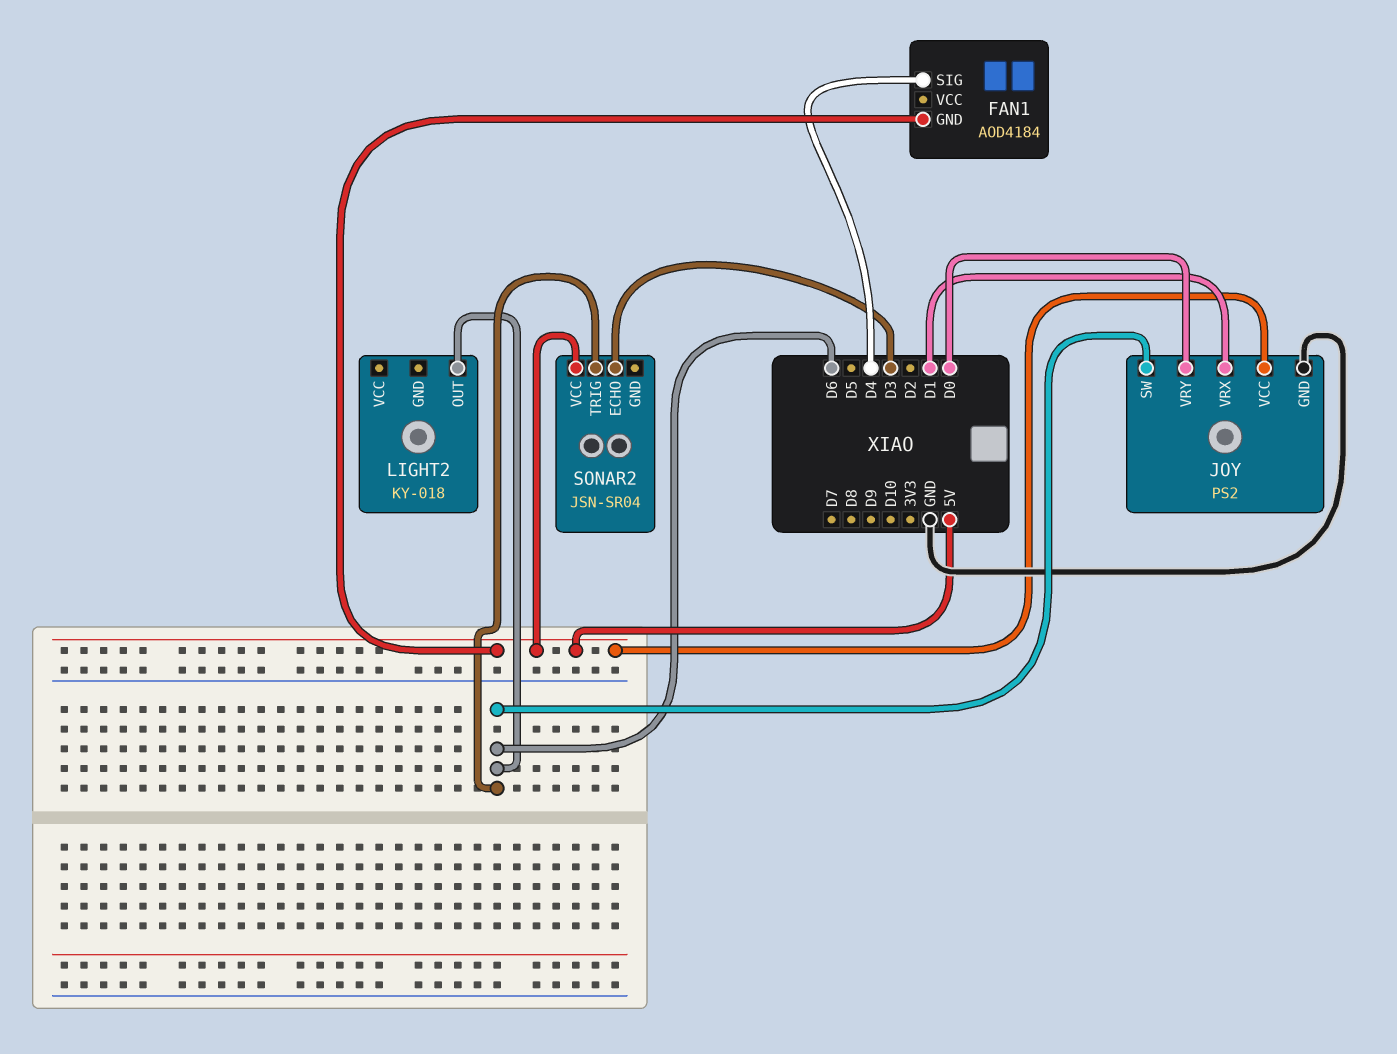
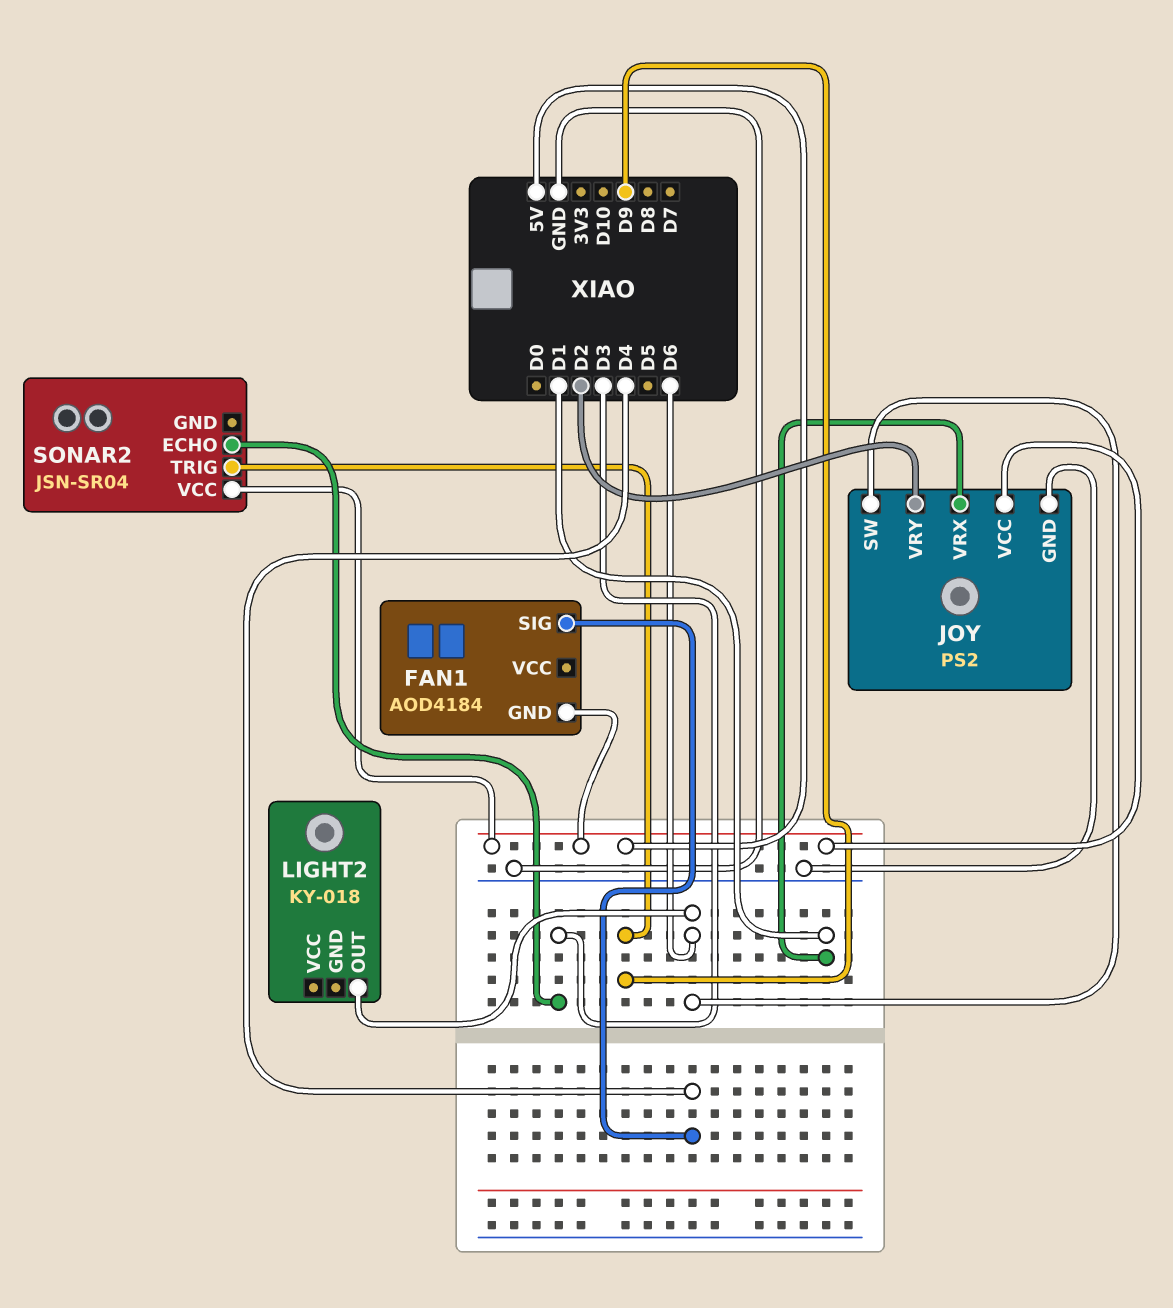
JOY pin VRY: D0 -> D2
SONAR2 pin TRIG: D6 -> D9

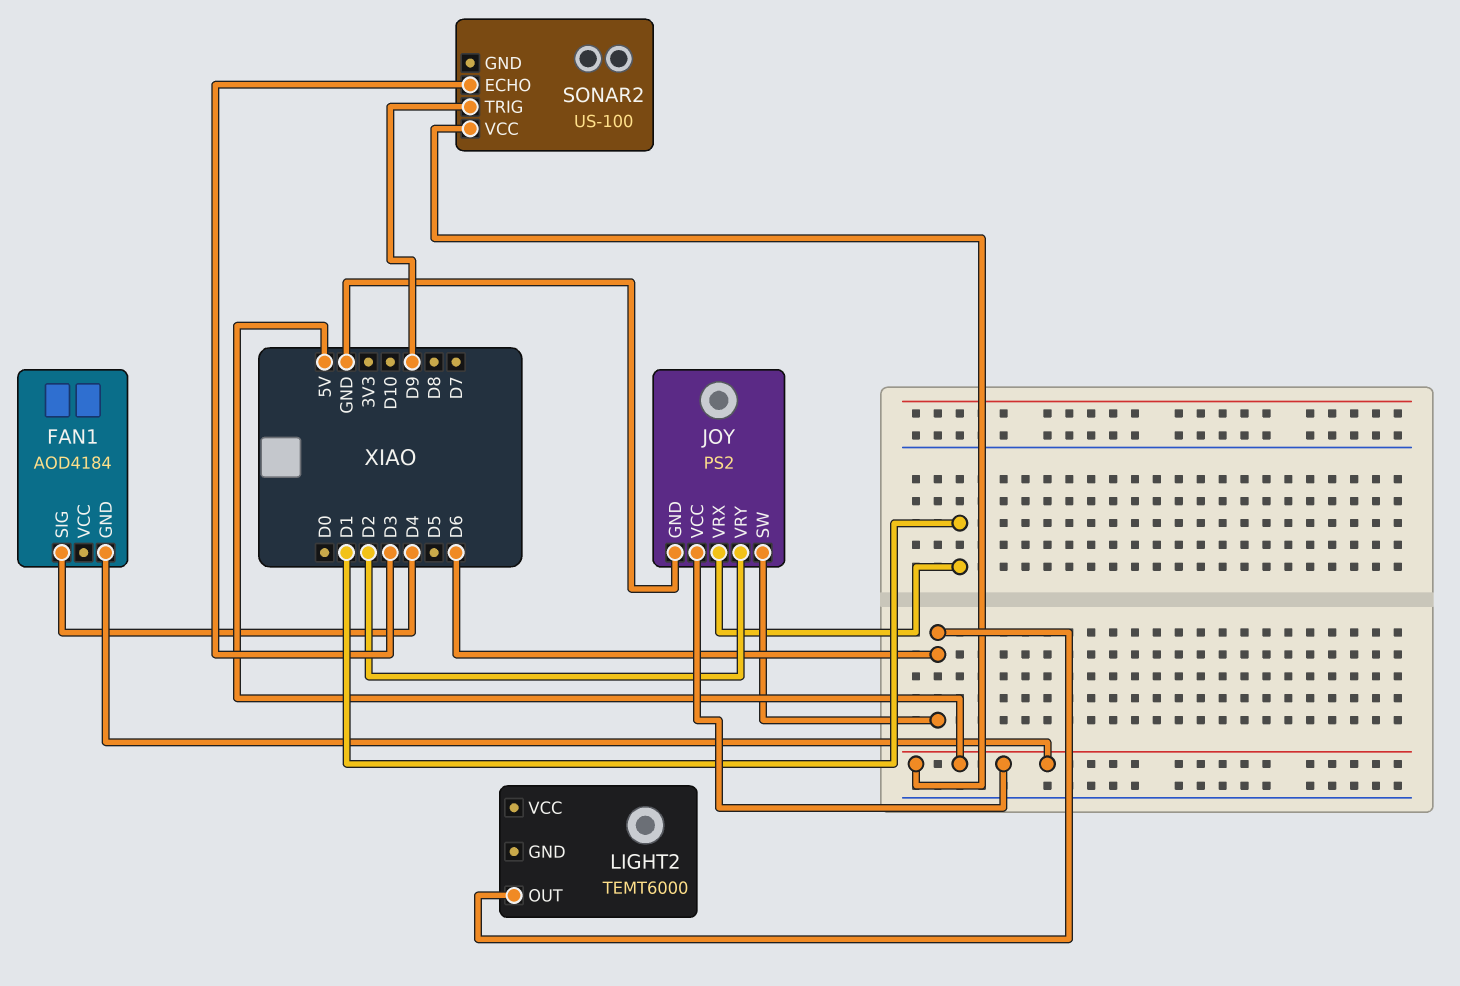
LIGHT2: KY-018 -> TEMT6000
SONAR2: JSN-SR04 -> US-100

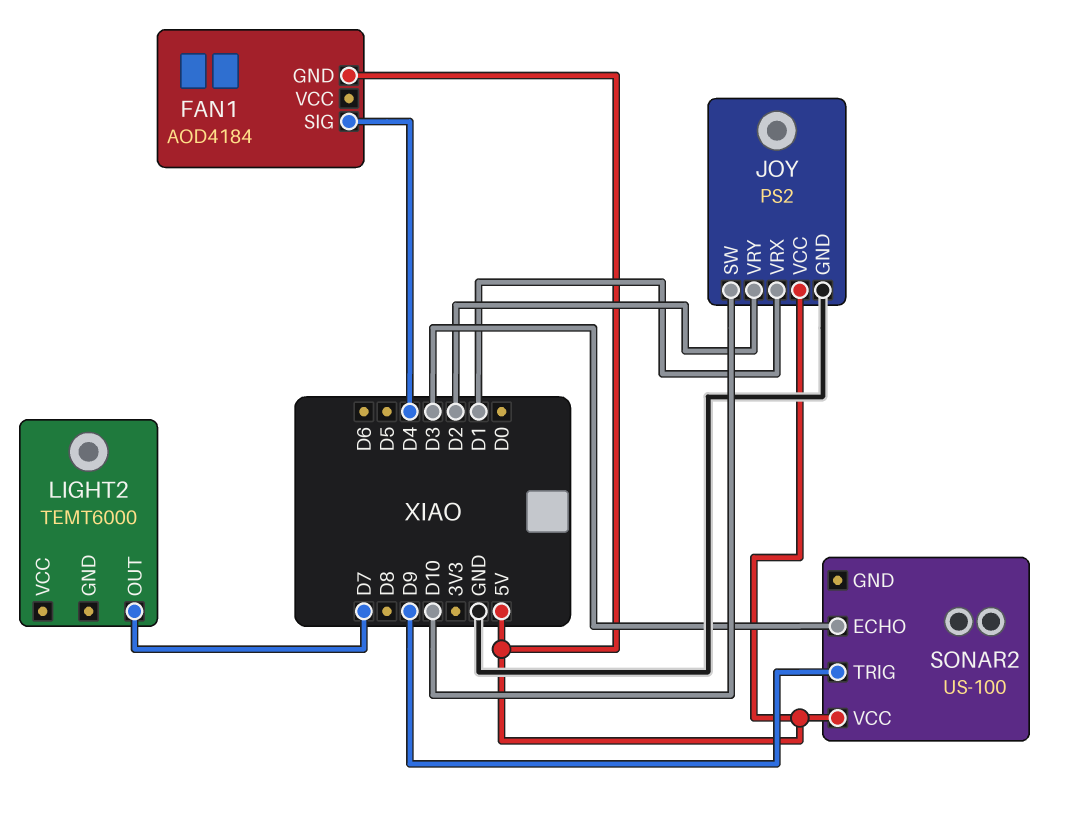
JOY pin SW: D6 -> D10
LIGHT2 pin OUT: D6 -> D7

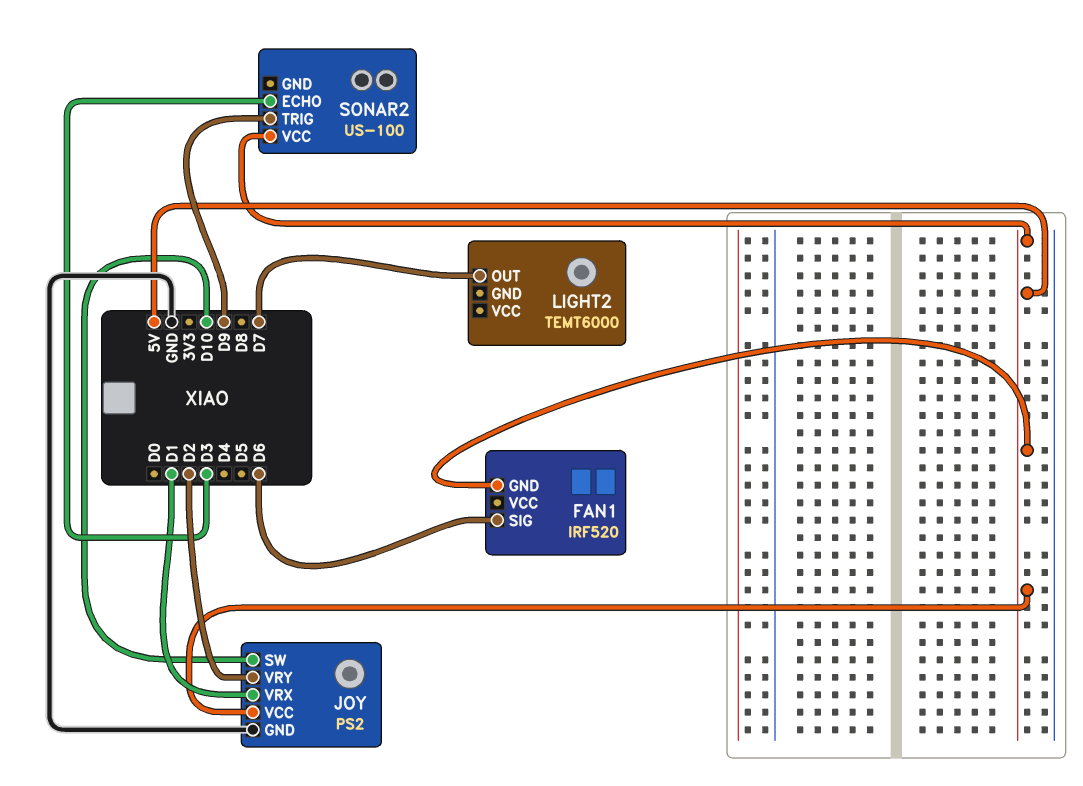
FAN1: AOD4184 -> IRF520
FAN1 pin SIG: D4 -> D6

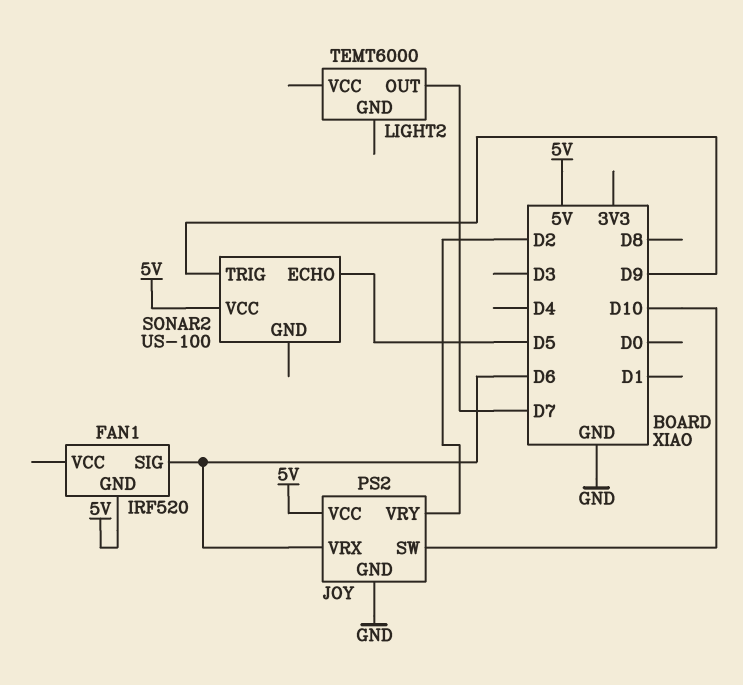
JOY pin VRX: D1 -> D6
SONAR2 pin ECHO: D3 -> D5

